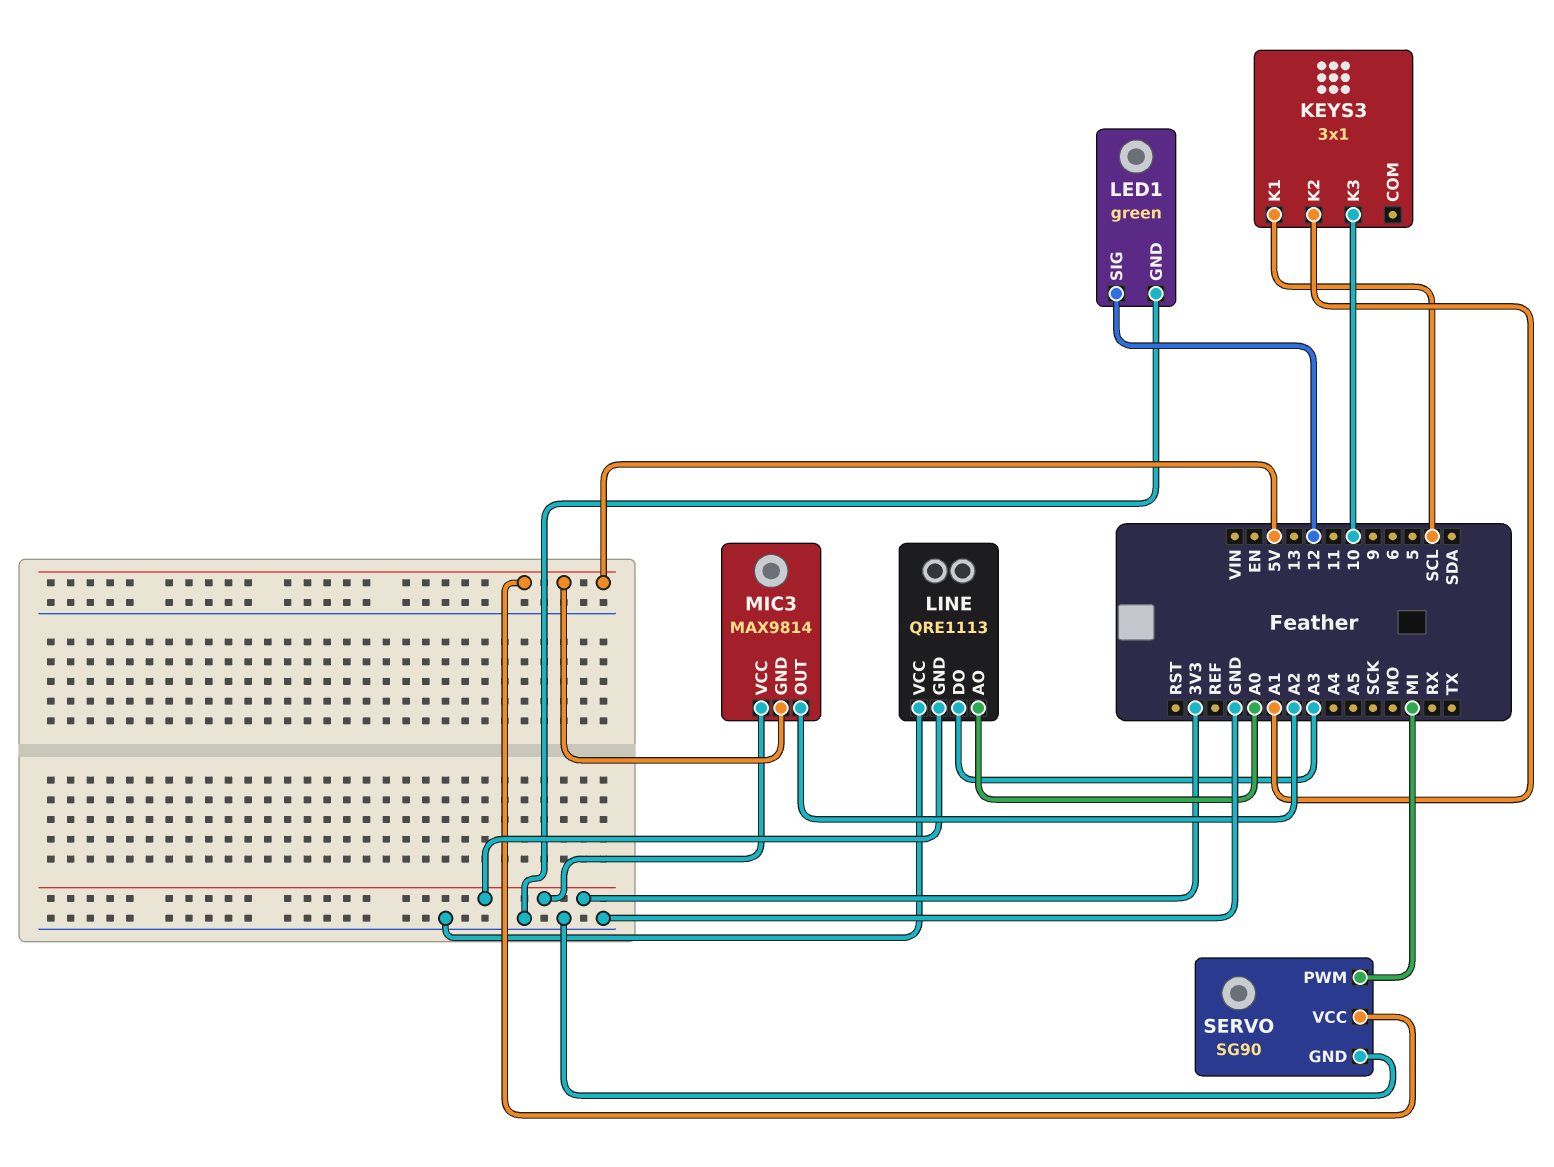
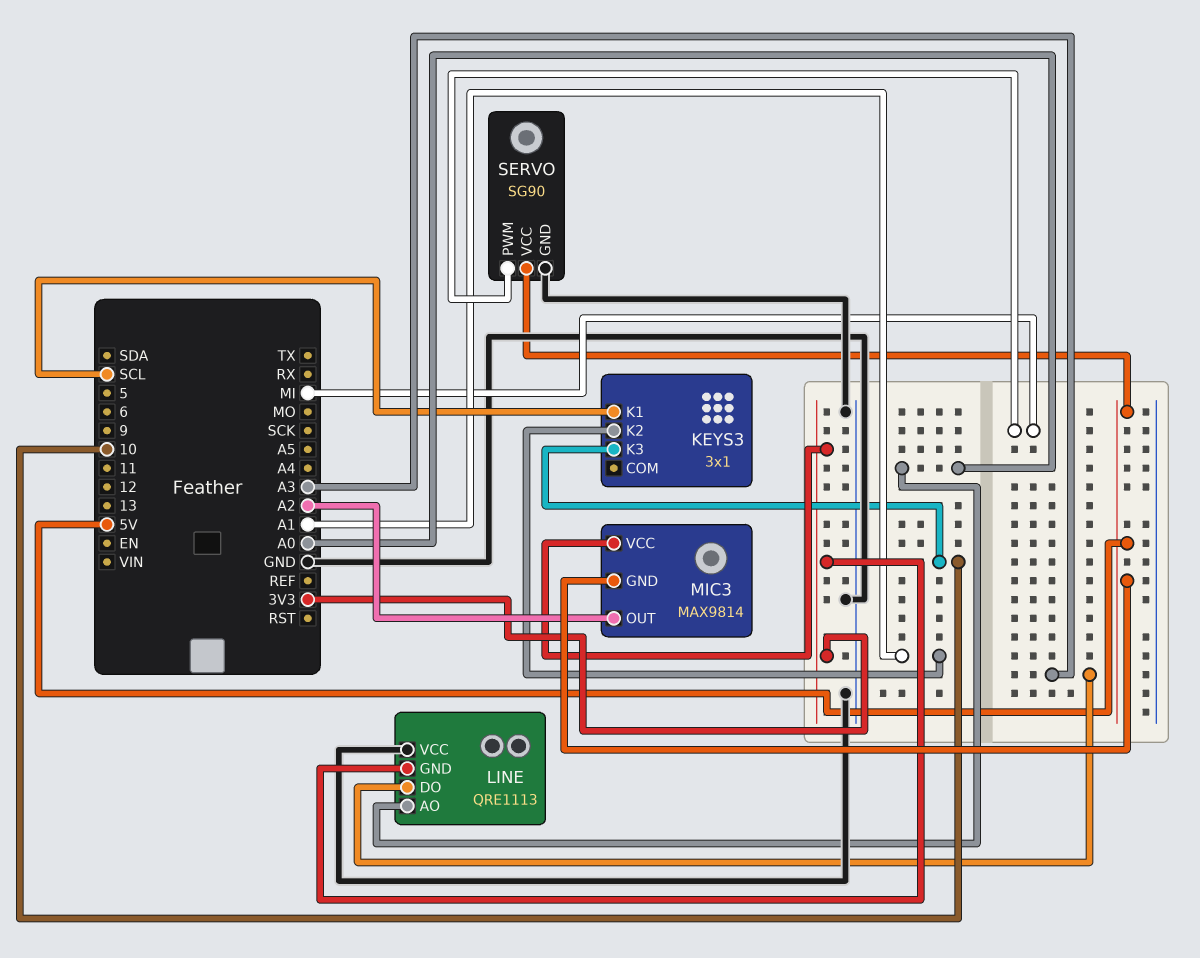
LED1: green -> none
LED1 pin GND: GND -> none
LED1 pin SIG: 12 -> none

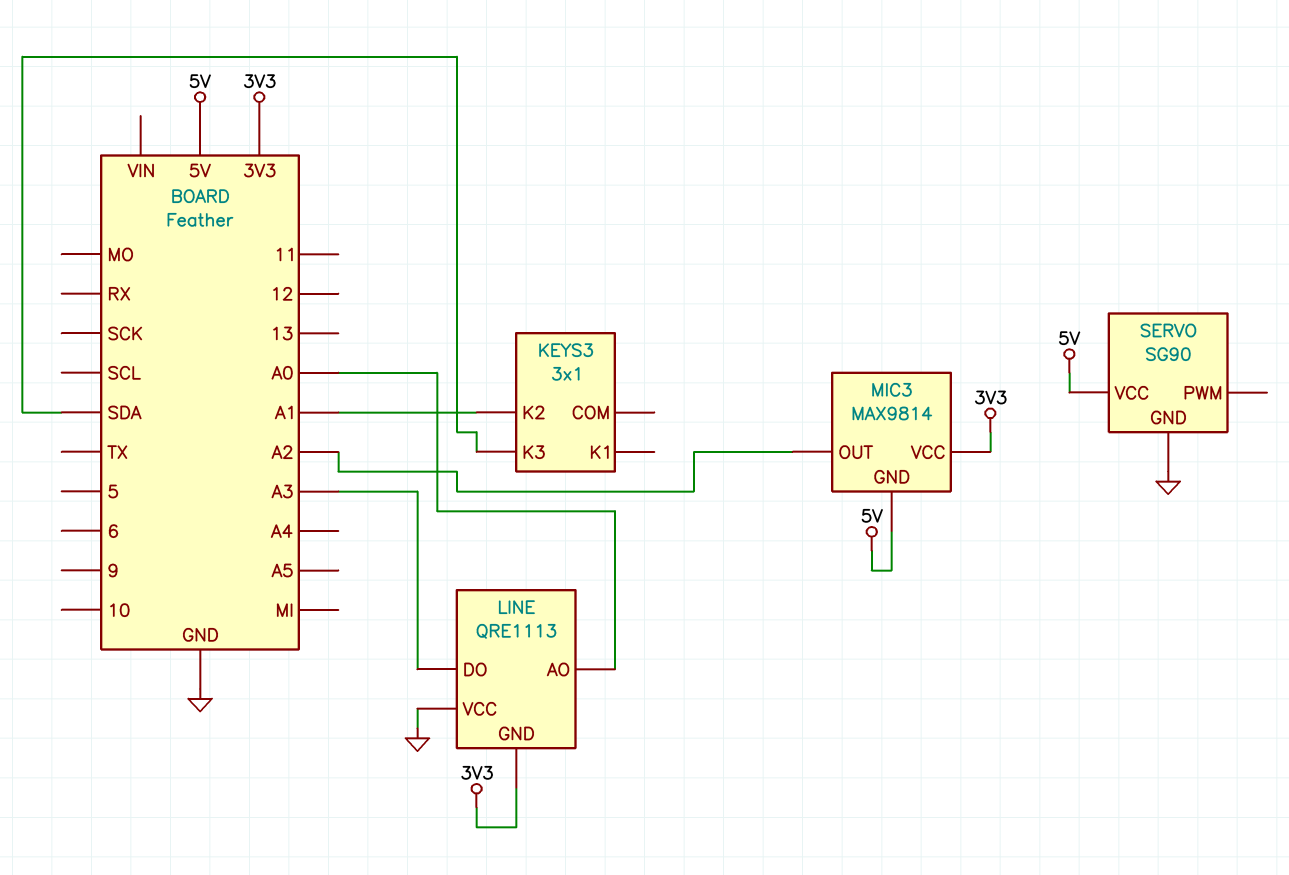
KEYS3 pin K1: SCL -> none
KEYS3 pin K3: 10 -> SDA
SERVO pin PWM: MI -> none

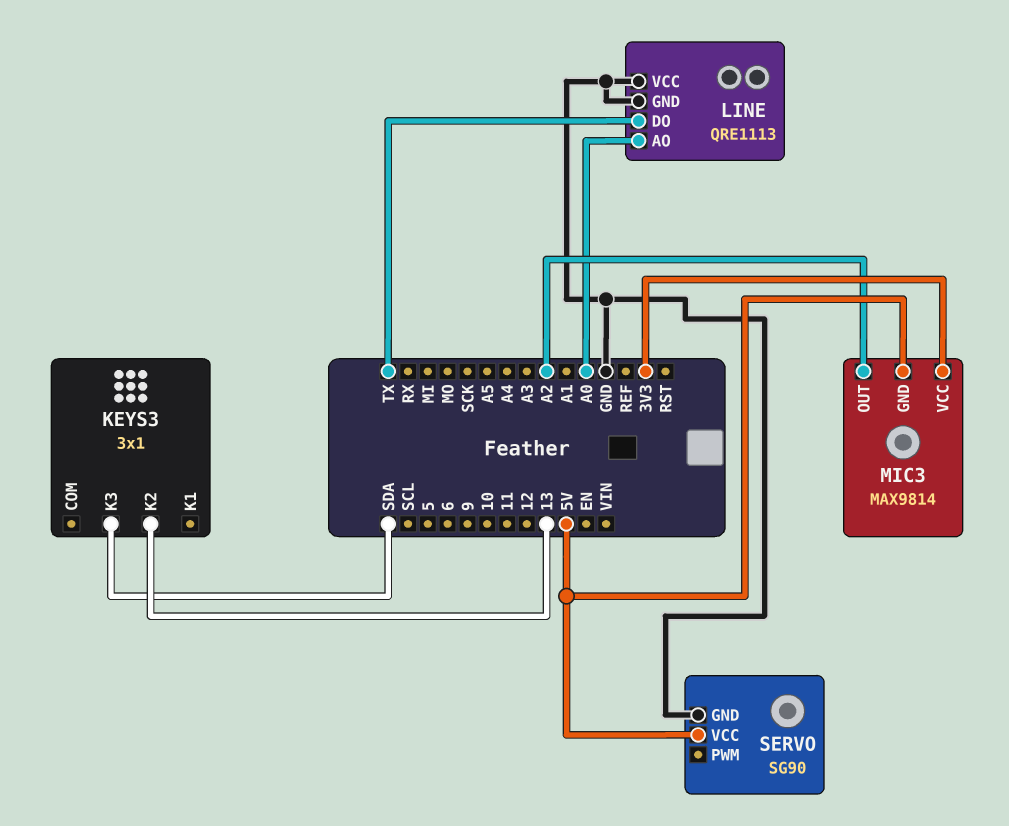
KEYS3 pin K2: A1 -> 13
LINE pin DO: A3 -> TX
LINE pin GND: 3V3 -> GND

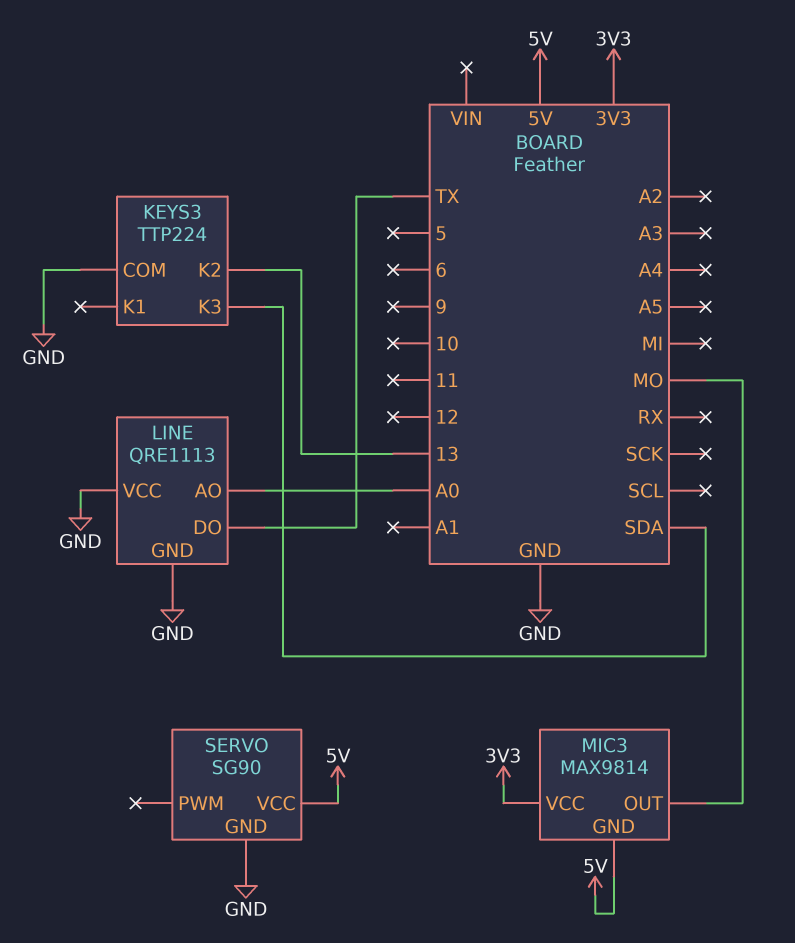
KEYS3: 3x1 -> TTP224
KEYS3 pin COM: none -> GND
MIC3 pin OUT: A2 -> MO

